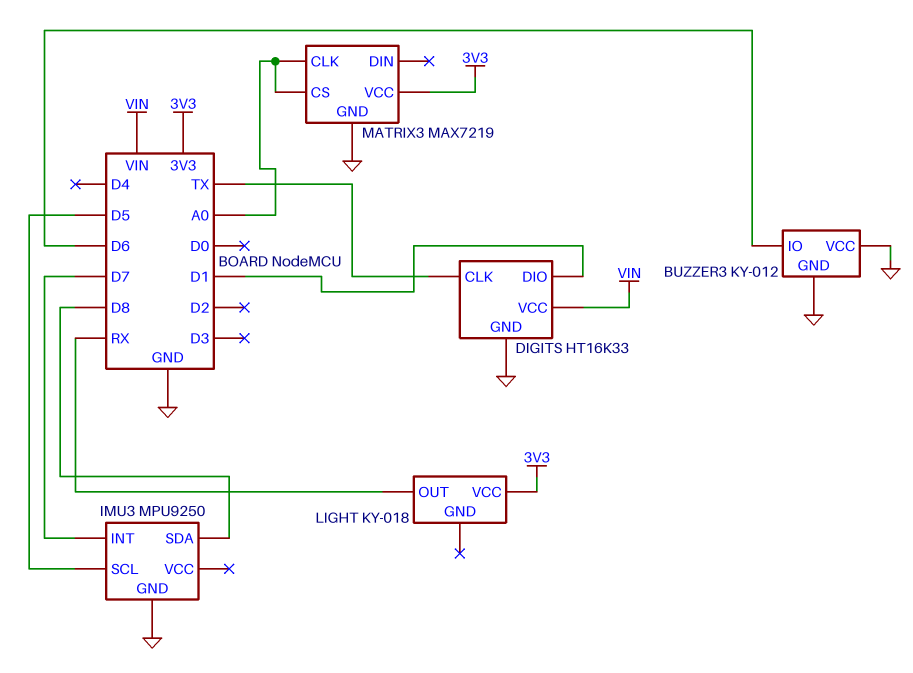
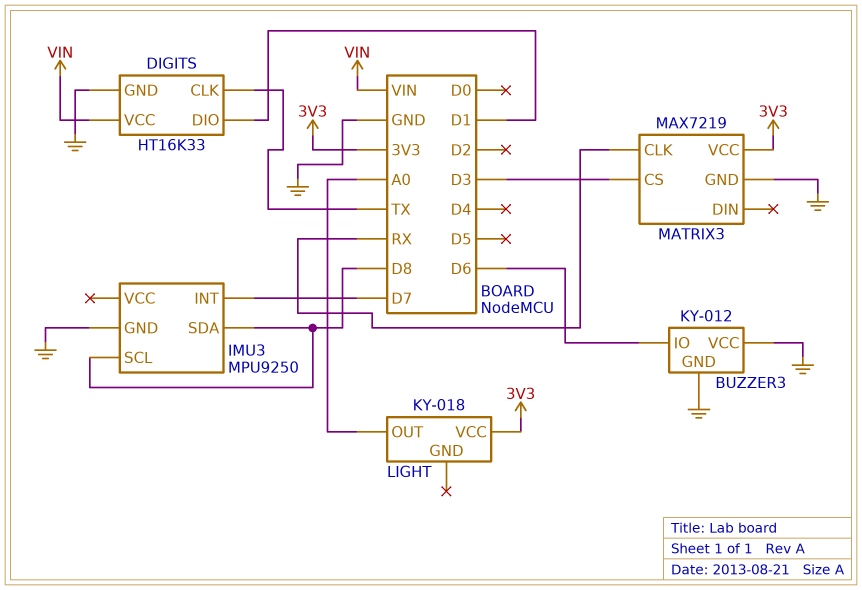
IMU3 pin SCL: D5 -> D8
LIGHT pin OUT: RX -> A0
MATRIX3 pin CLK: A0 -> RX
MATRIX3 pin CS: A0 -> D3

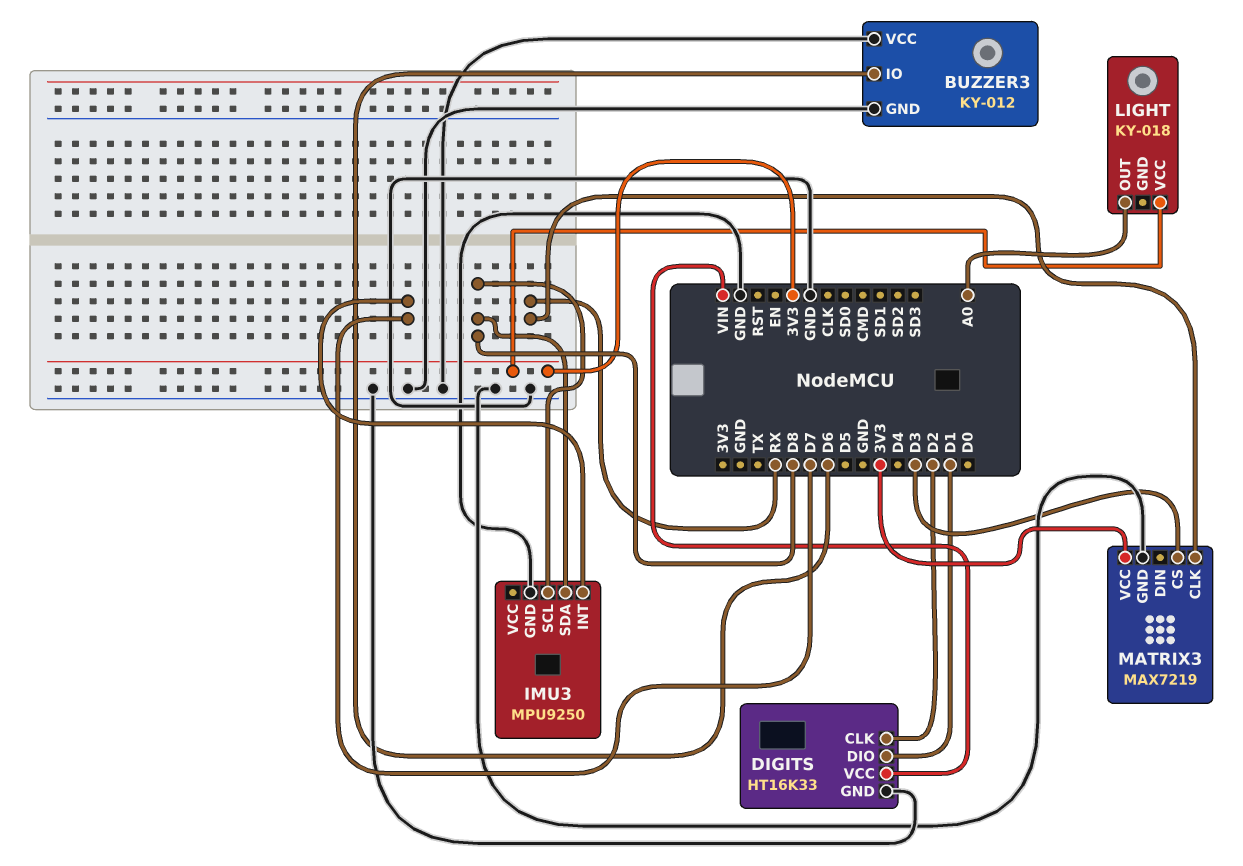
DIGITS pin CLK: TX -> D2

